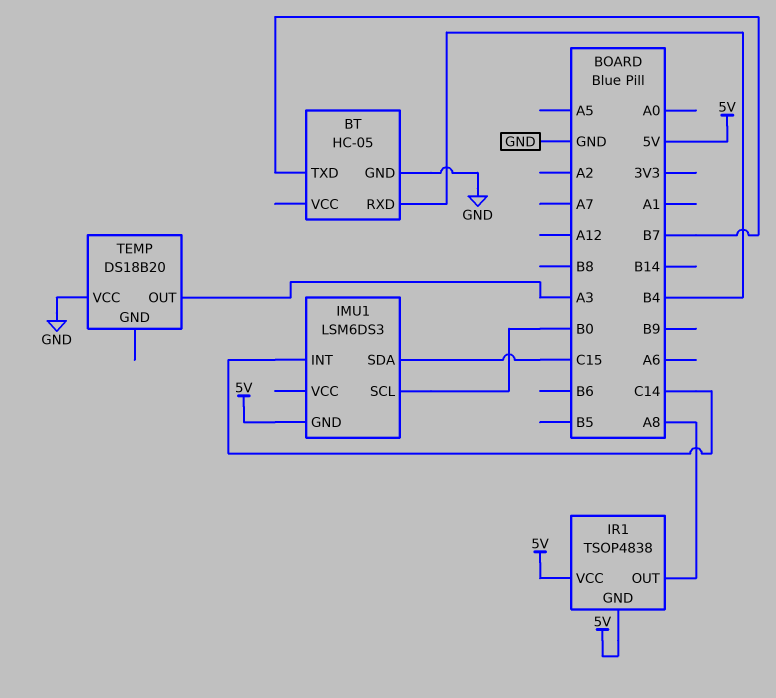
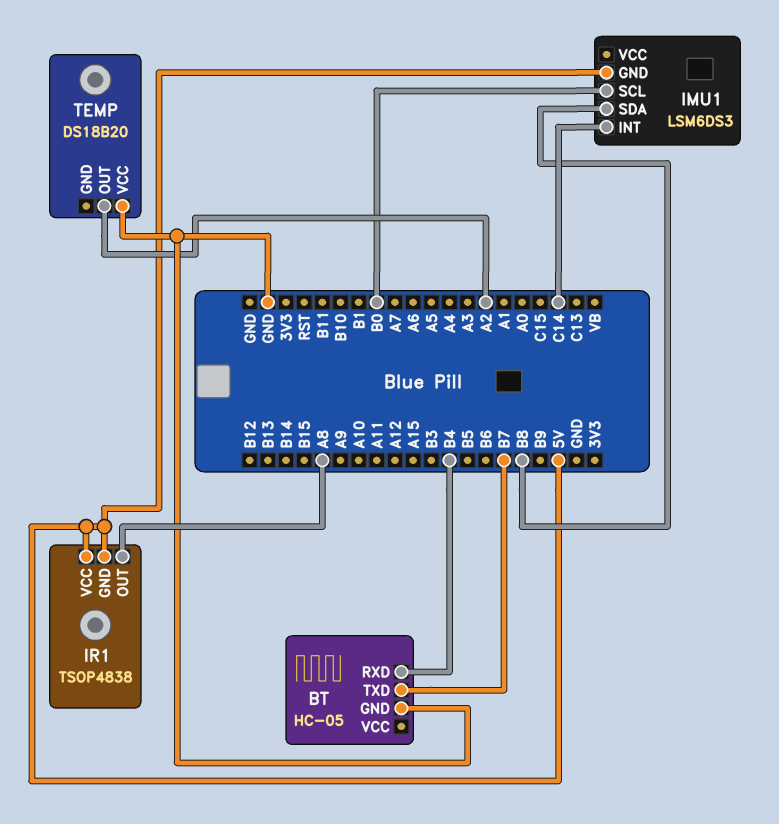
IMU1 pin SDA: C15 -> B8
TEMP pin OUT: A3 -> A2

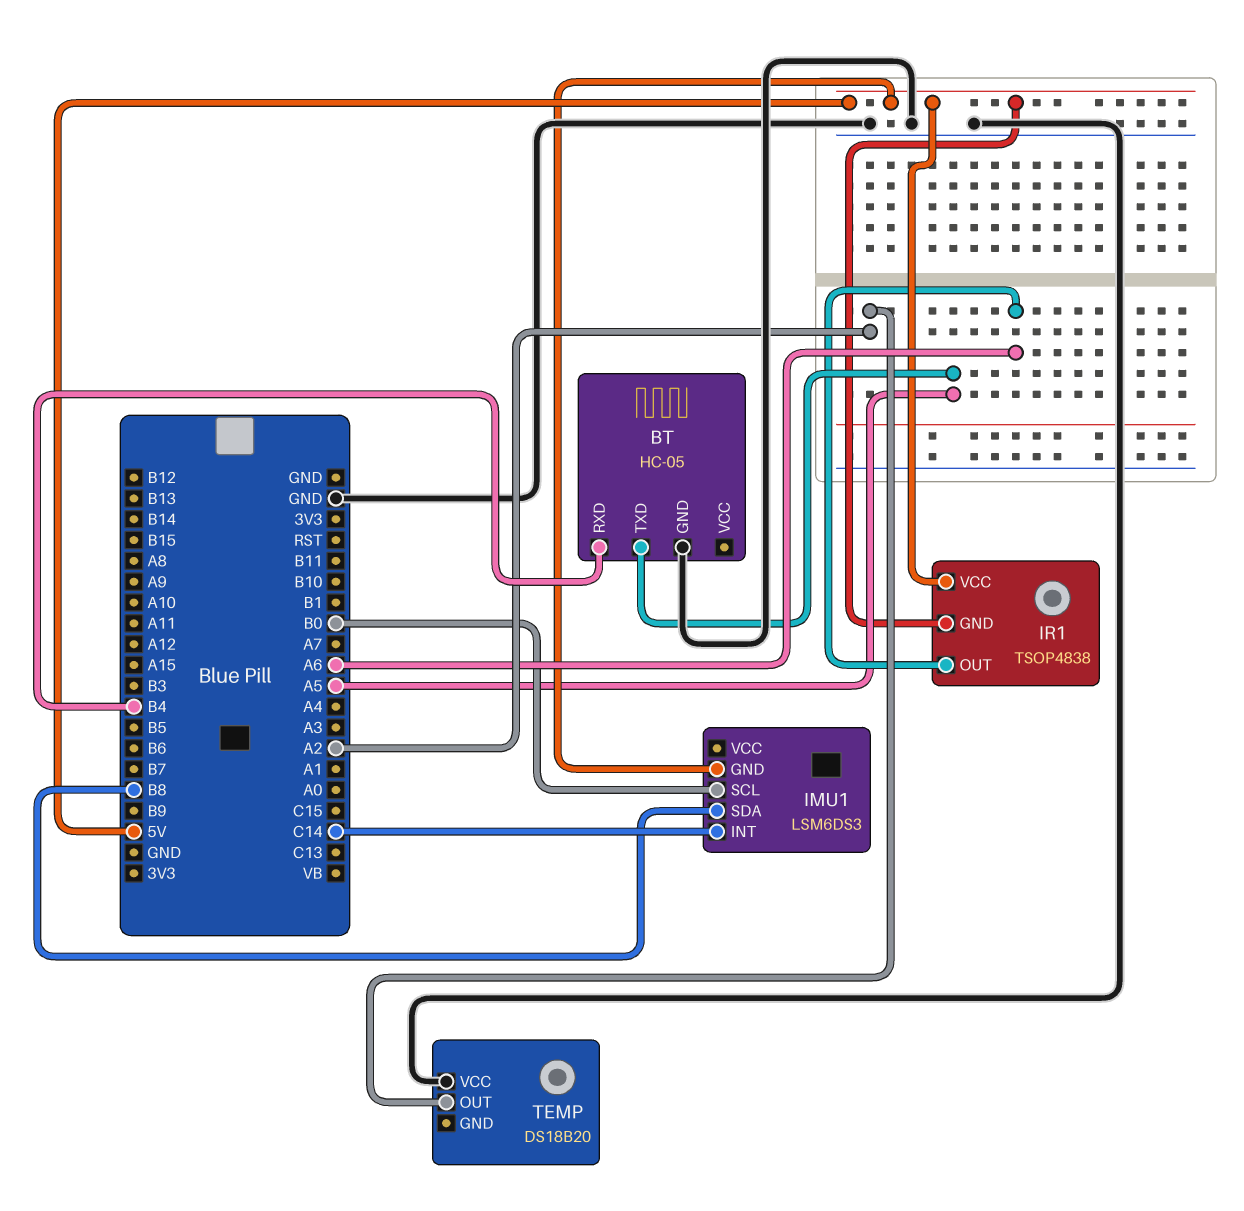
BT pin TXD: B7 -> A5
IR1 pin OUT: A8 -> A6

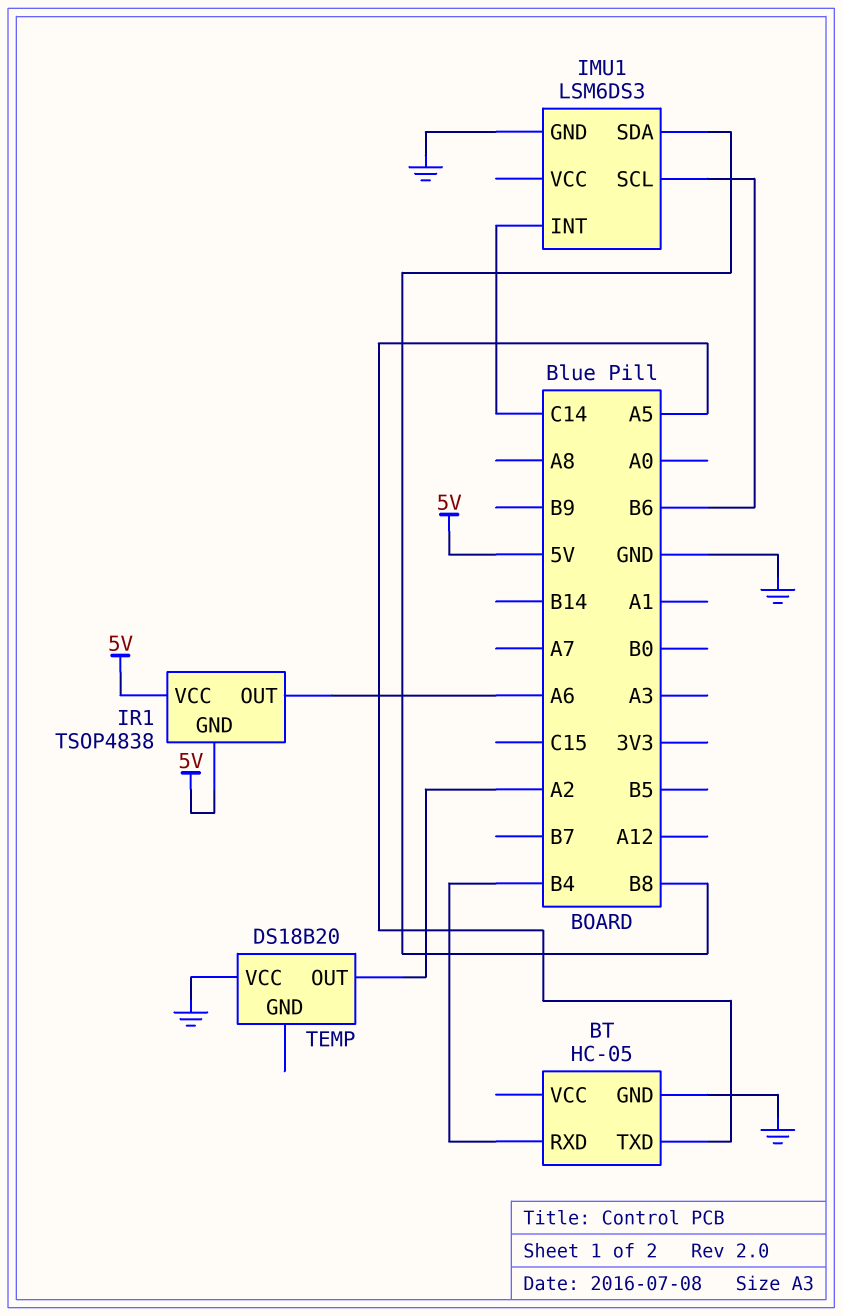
IMU1 pin GND: 5V -> GND
IMU1 pin SCL: B0 -> B6

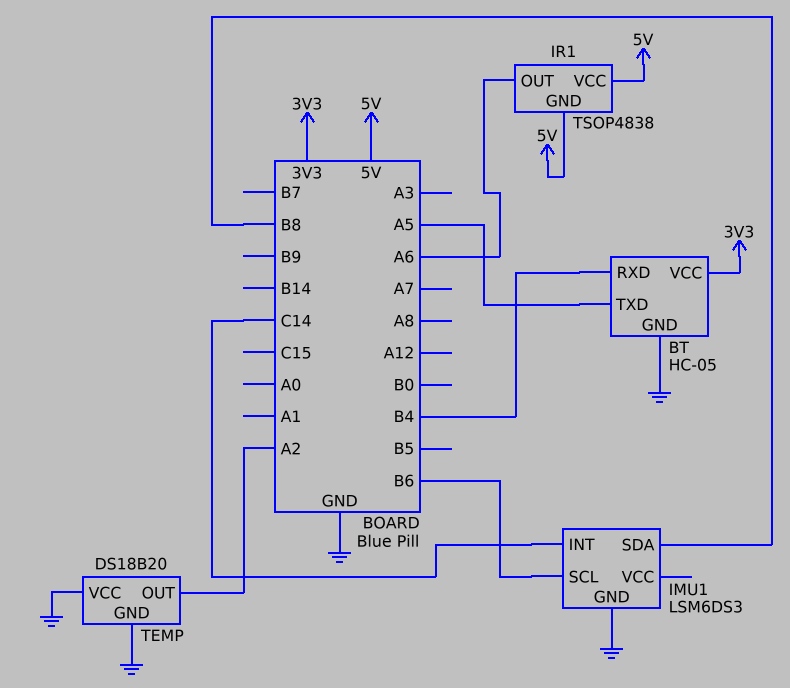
BT pin VCC: none -> 3V3
TEMP pin GND: none -> GND

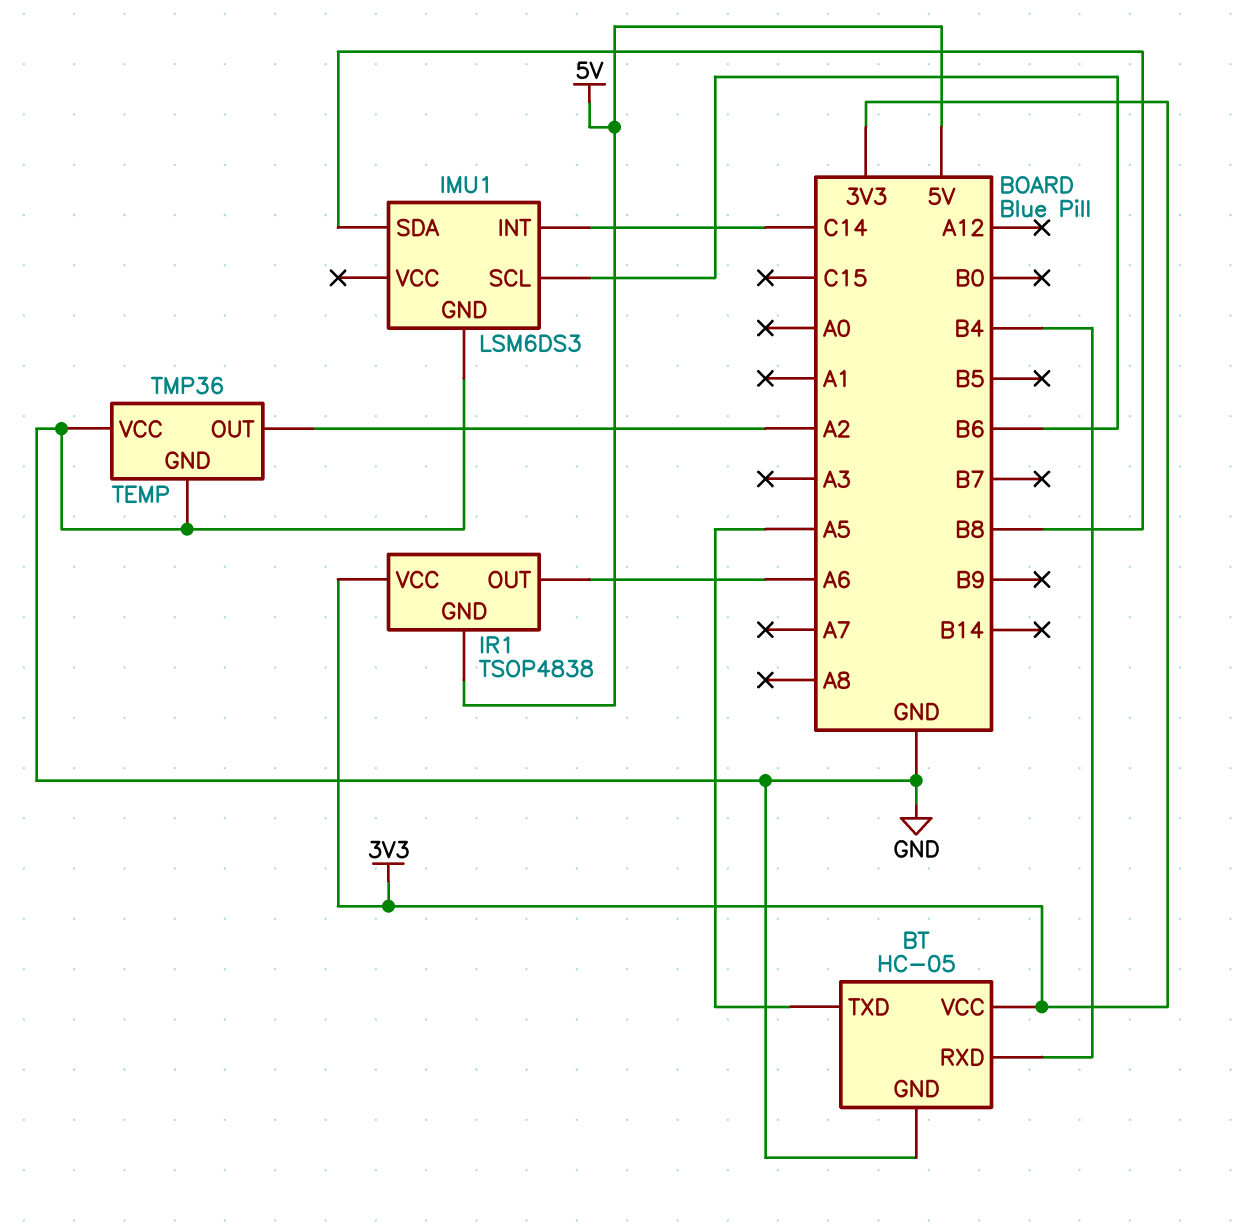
IR1 pin VCC: 5V -> 3V3
TEMP: DS18B20 -> TMP36

